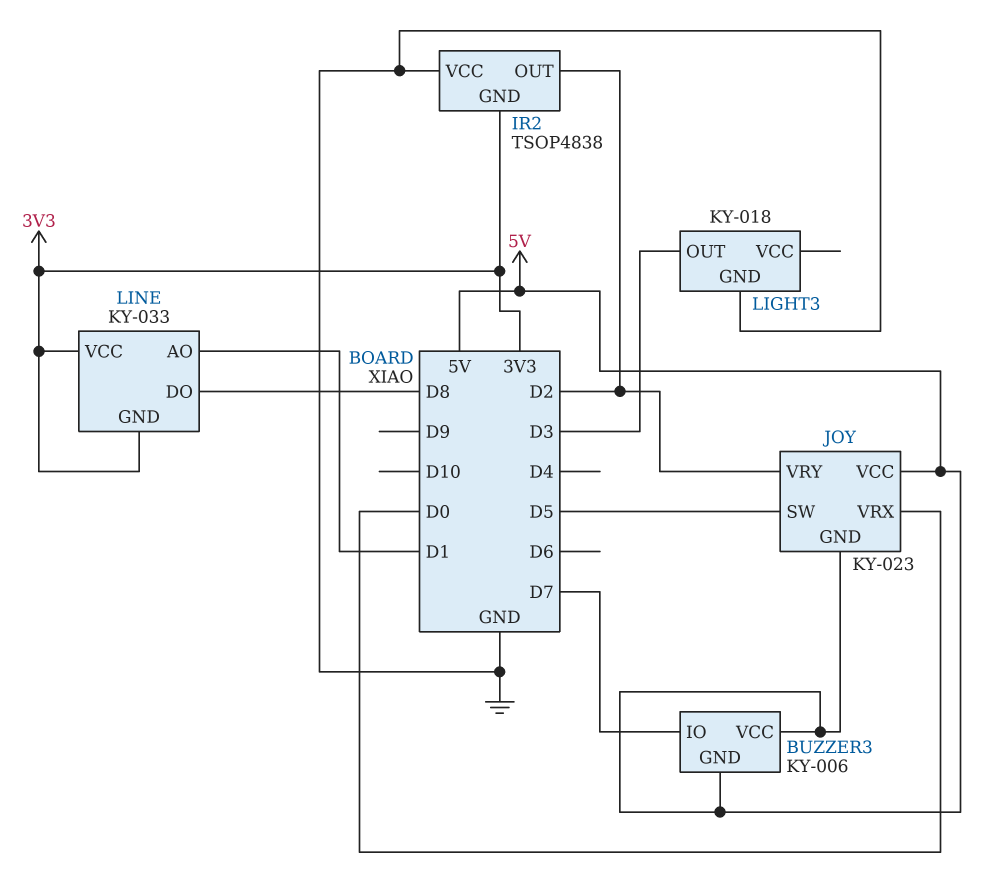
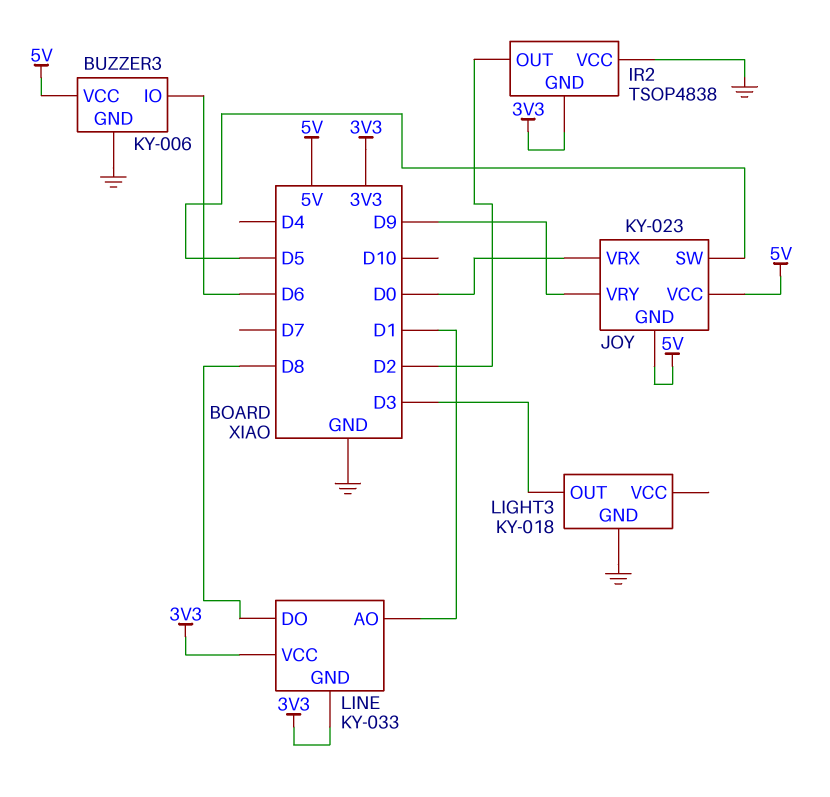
BUZZER3 pin GND: 5V -> GND
BUZZER3 pin IO: D7 -> D6
JOY pin VRY: D2 -> D9

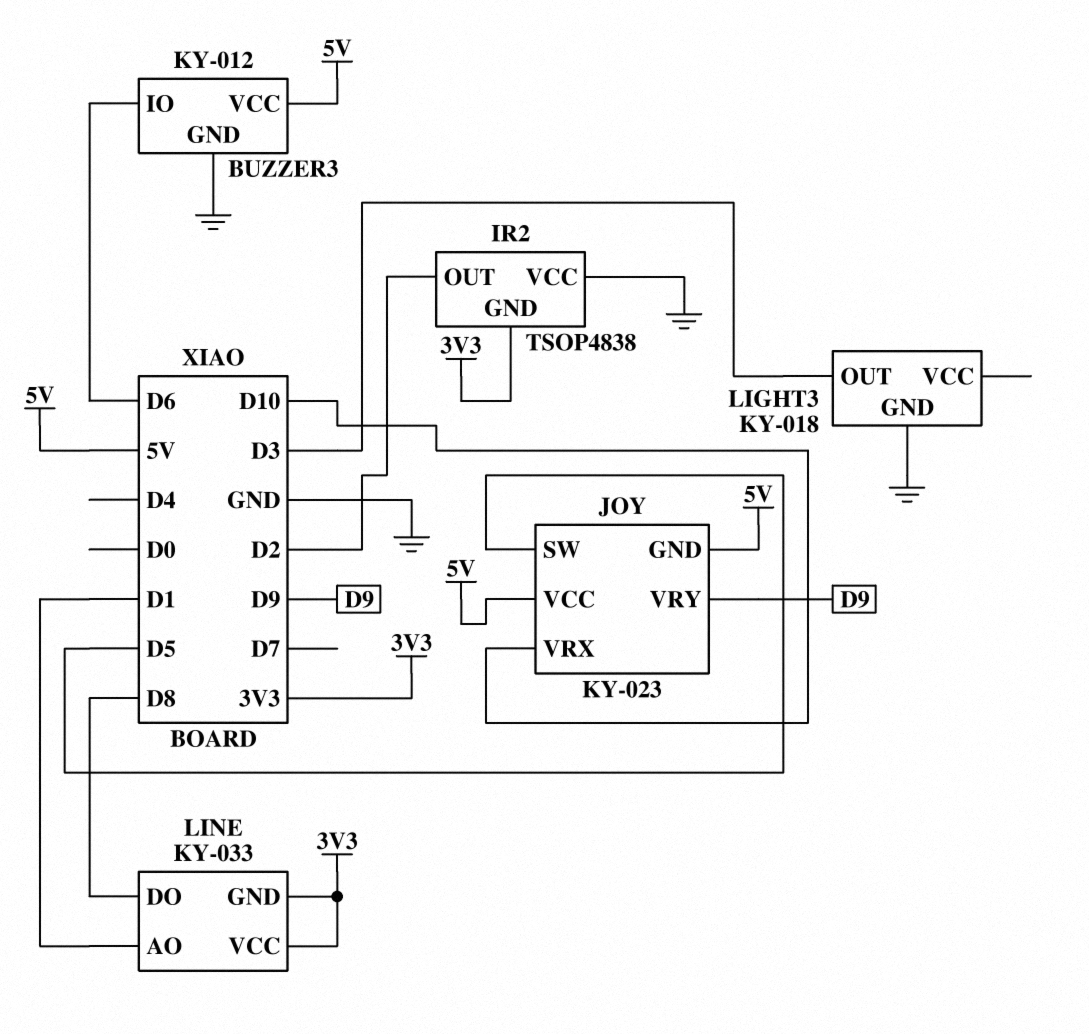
BUZZER3: KY-006 -> KY-012
JOY pin VRX: D0 -> D10

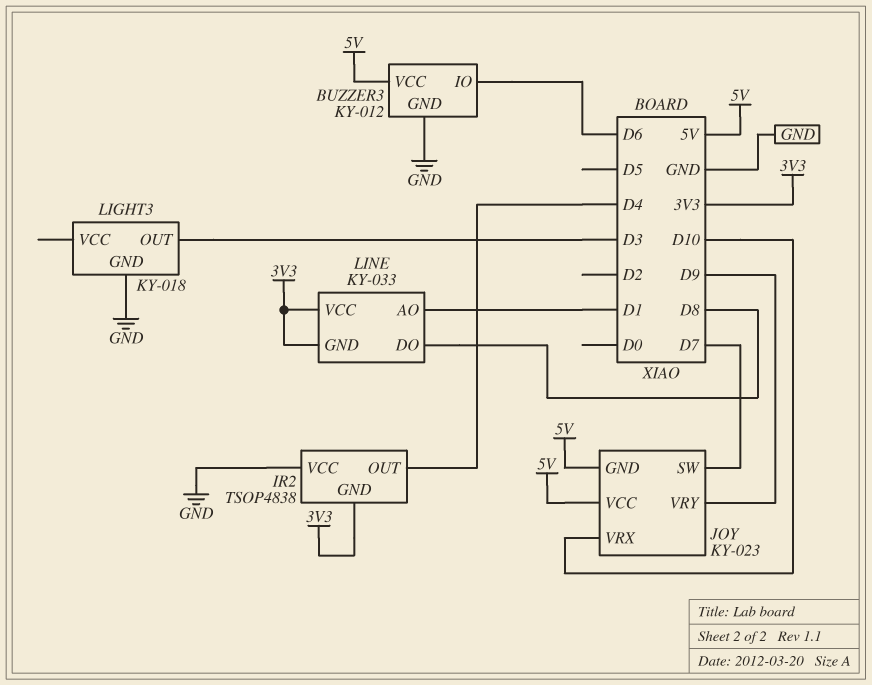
IR2 pin OUT: D2 -> D4
JOY pin SW: D5 -> D7

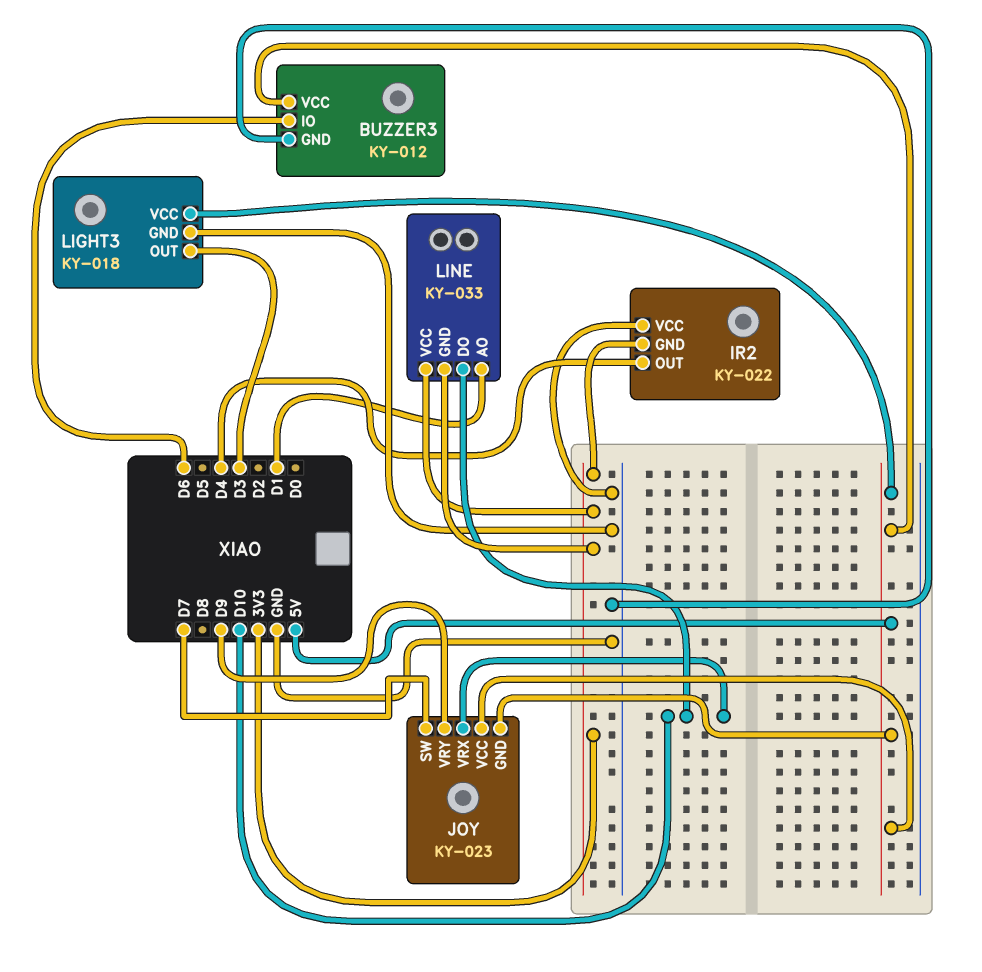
IR2: TSOP4838 -> KY-022
LIGHT3 pin VCC: none -> 5V
LINE pin DO: D8 -> D10

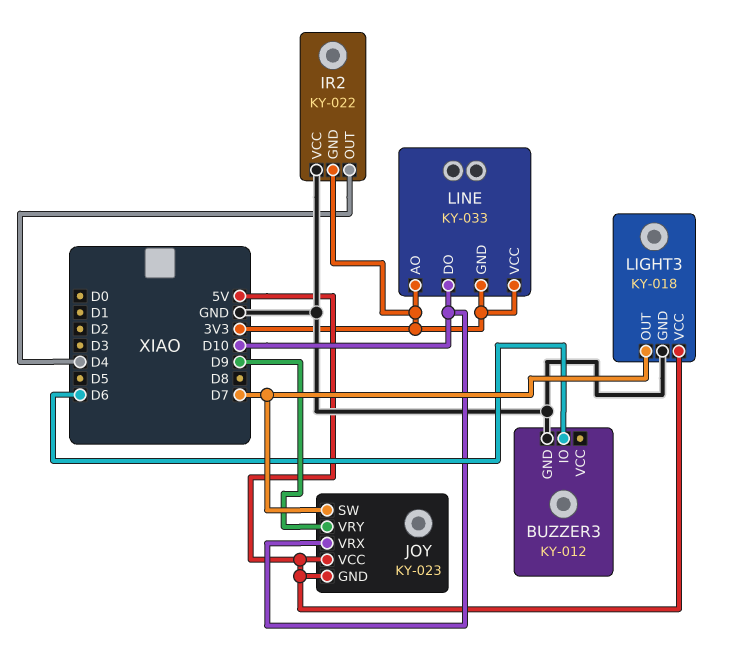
BUZZER3 pin VCC: 5V -> none
LIGHT3 pin OUT: D3 -> D7
LINE pin AO: D1 -> 3V3

